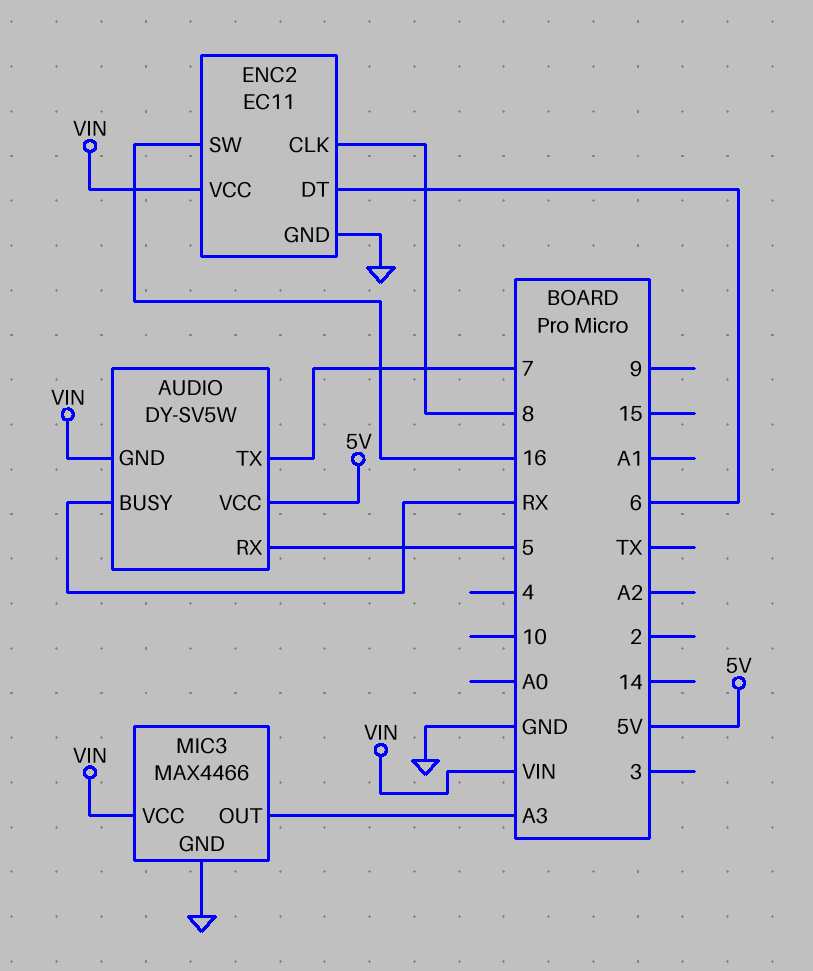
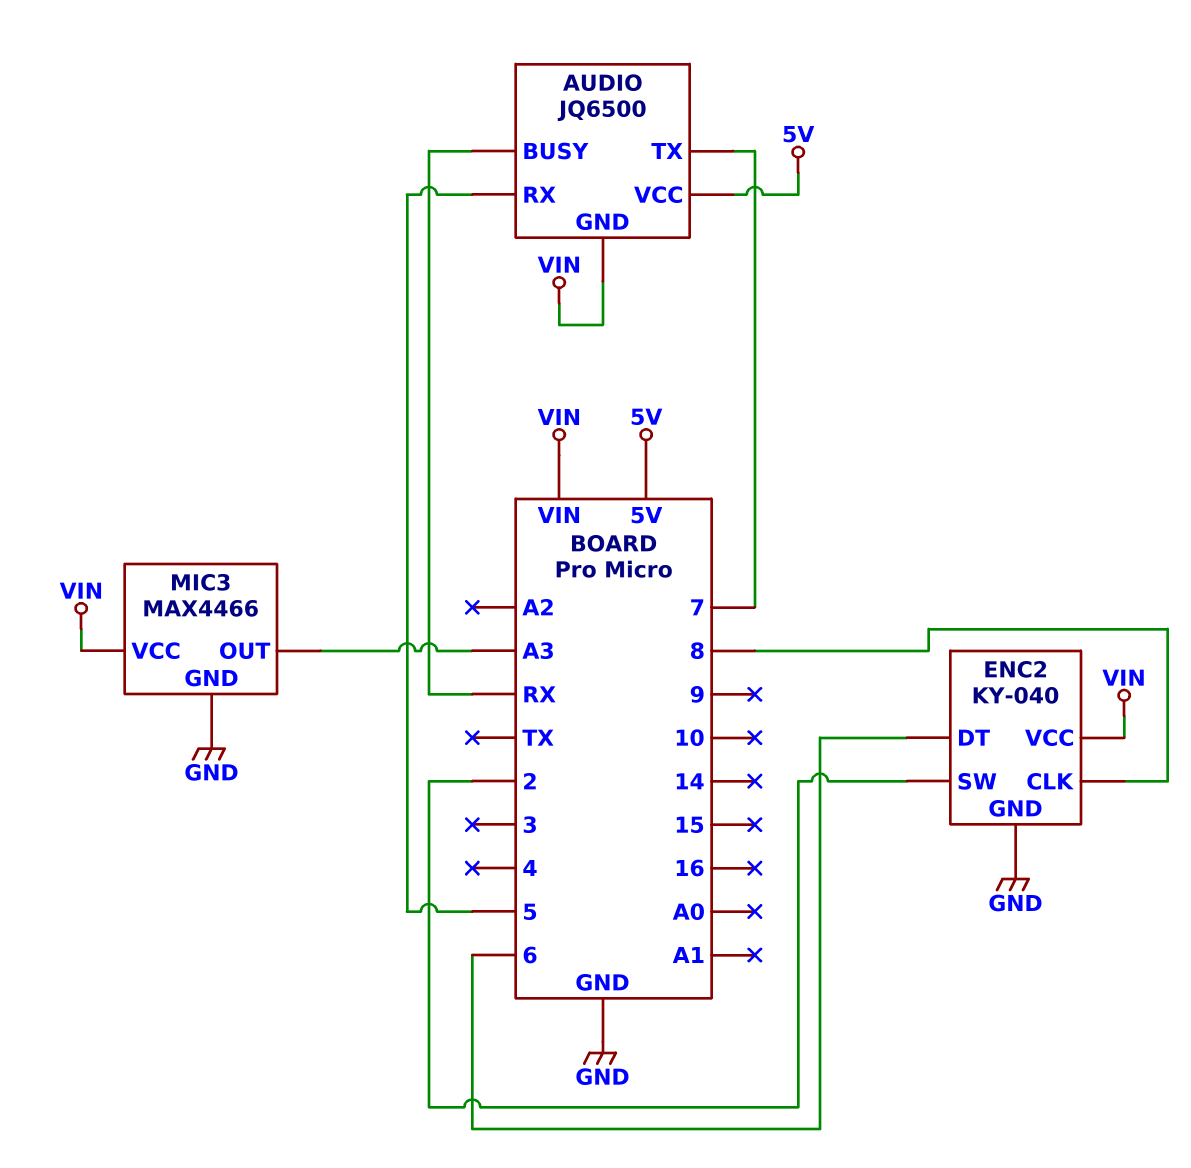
AUDIO: DY-SV5W -> JQ6500
ENC2: EC11 -> KY-040
ENC2 pin SW: 16 -> 2

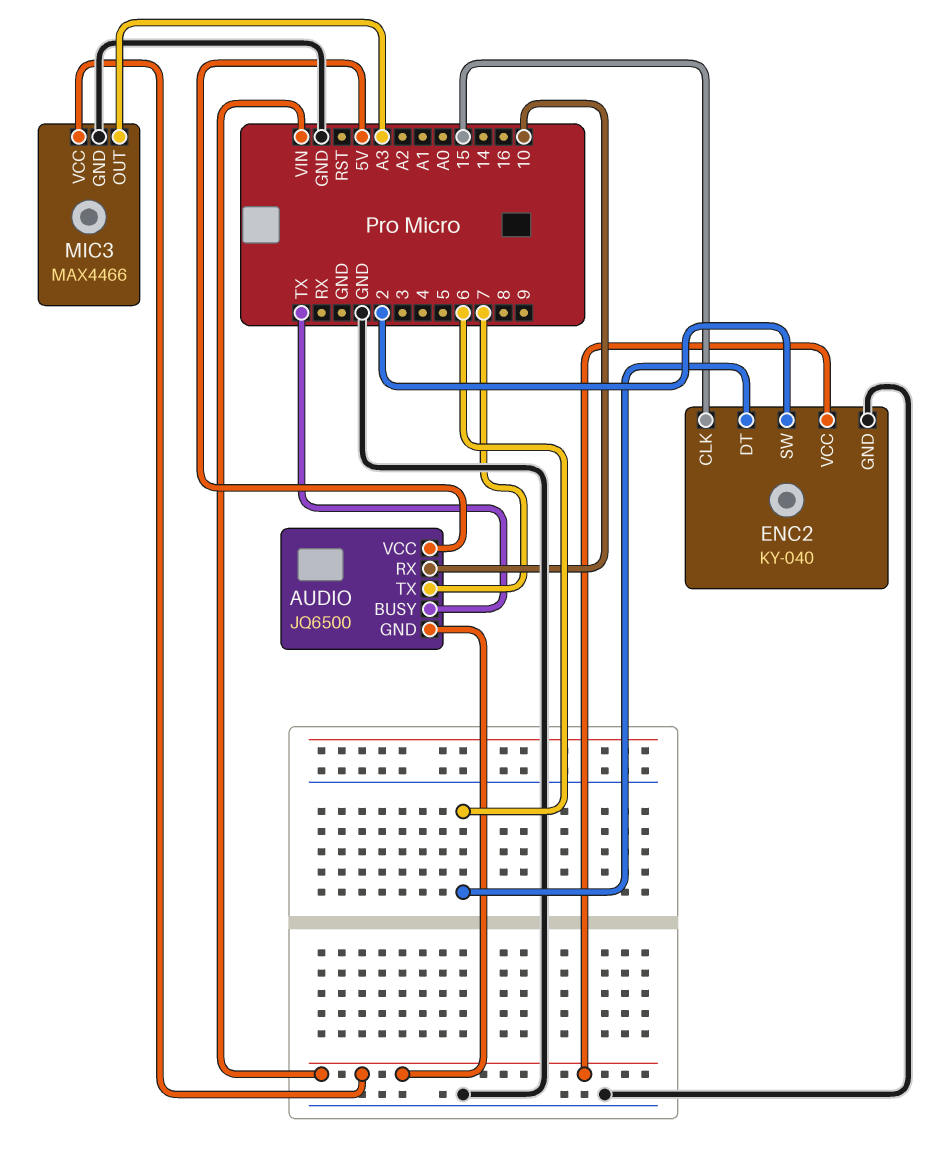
AUDIO pin BUSY: RX -> TX
AUDIO pin RX: 5 -> 10
ENC2 pin CLK: 8 -> 15

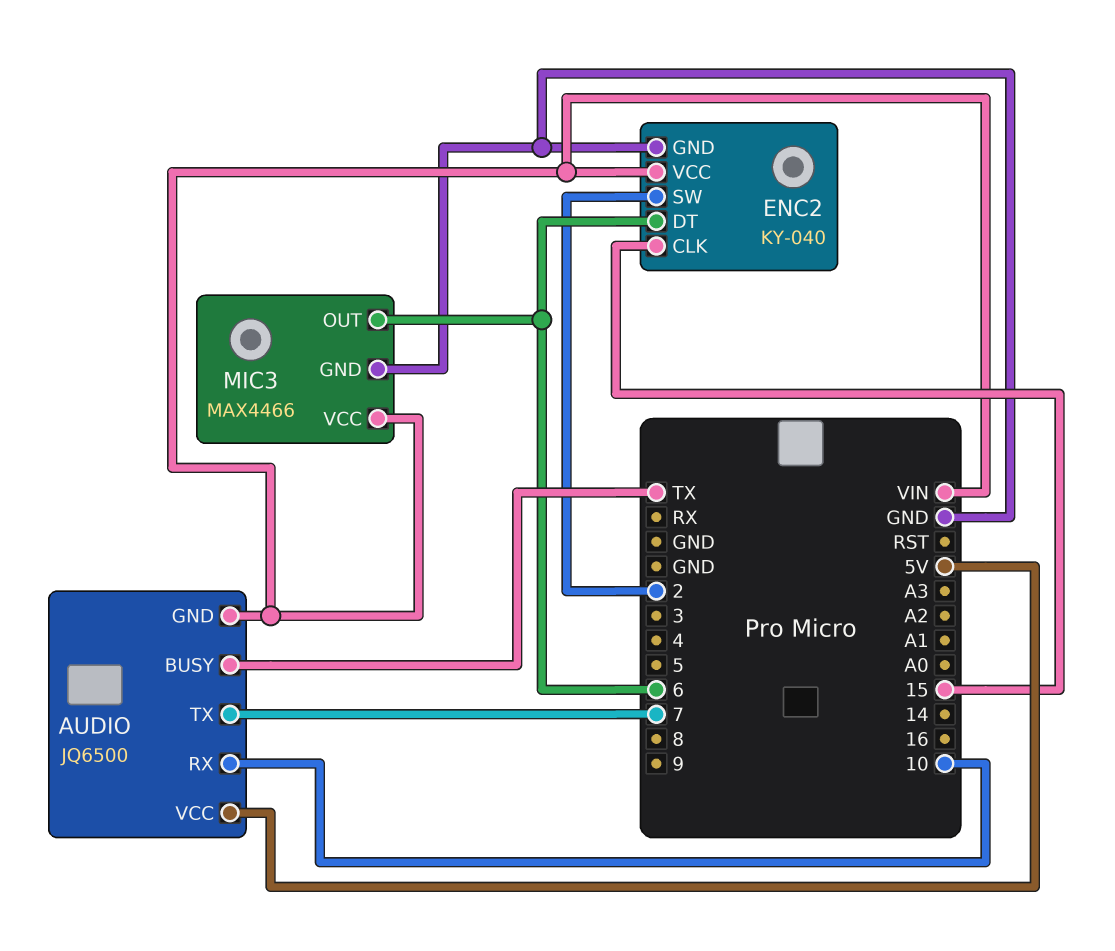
MIC3 pin OUT: A3 -> 6

